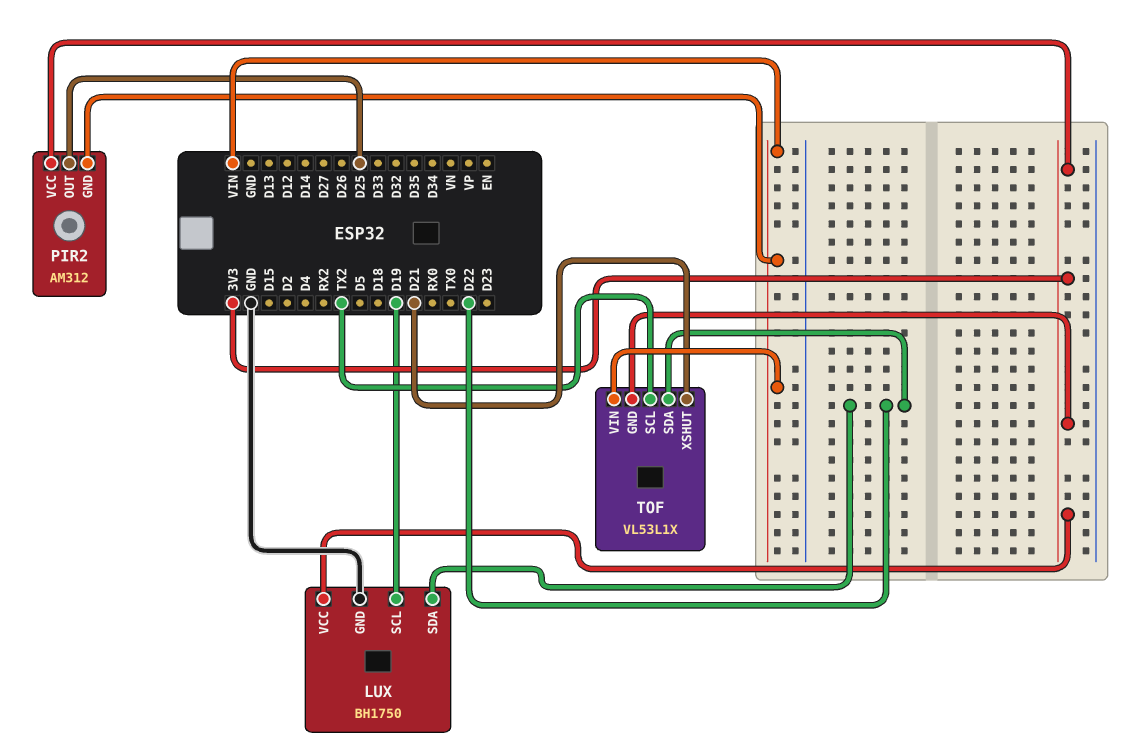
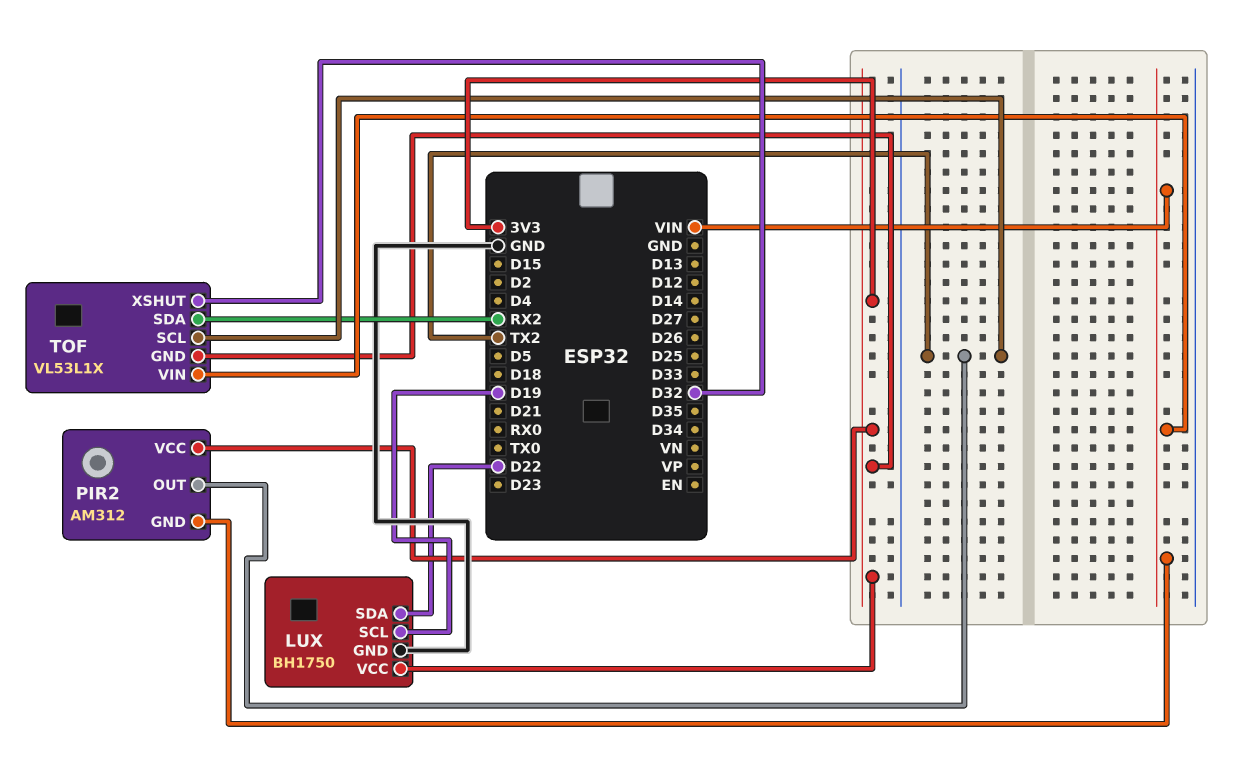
PIR2 pin OUT: D25 -> TX2
TOF pin SDA: D22 -> RX2
TOF pin XSHUT: D21 -> D32

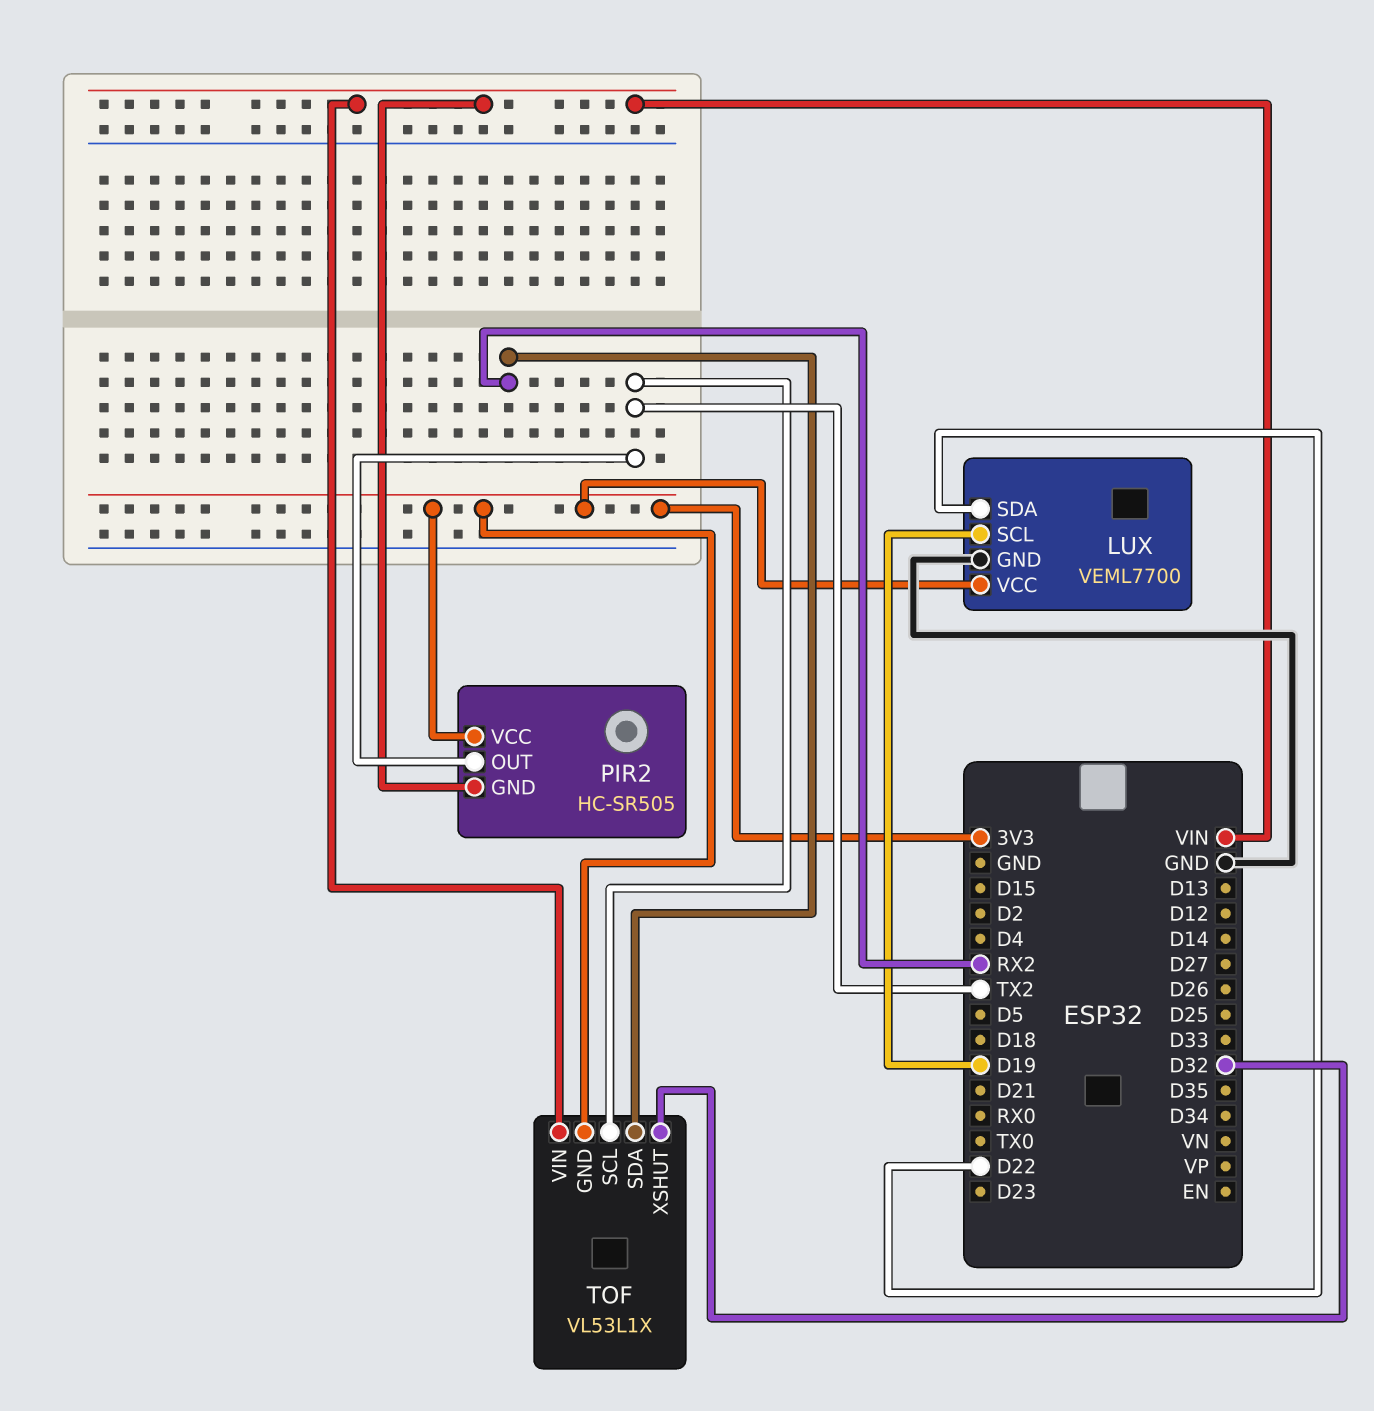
LUX: BH1750 -> VEML7700
PIR2: AM312 -> HC-SR505

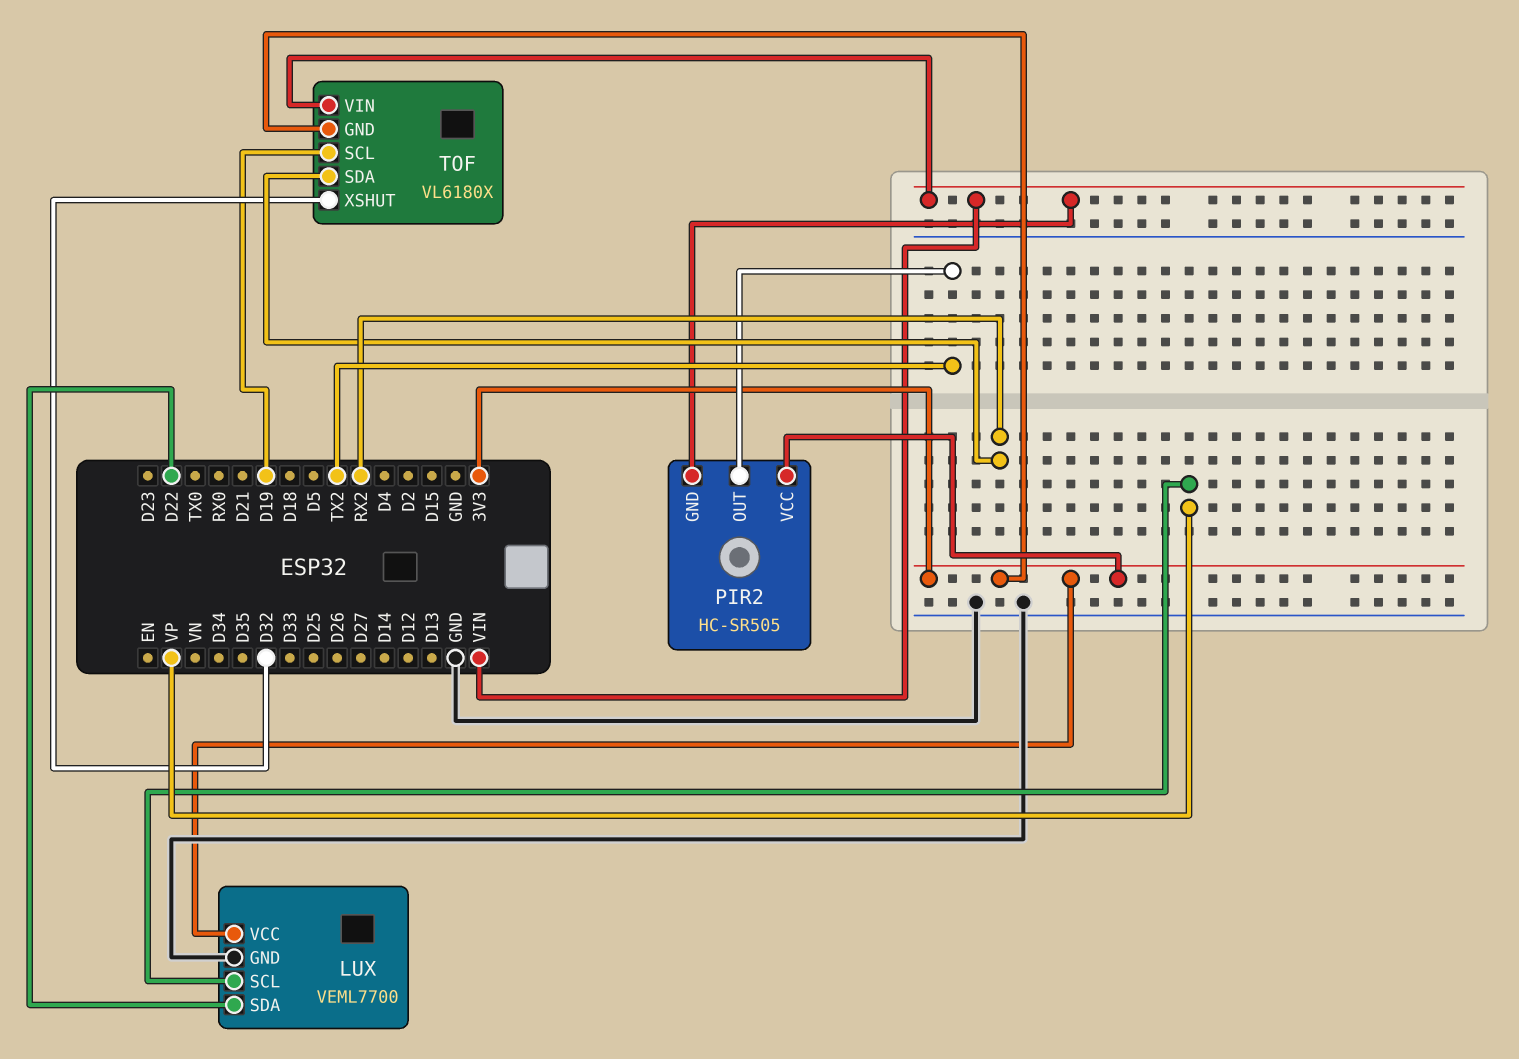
LUX pin SCL: D19 -> VP
TOF: VL53L1X -> VL6180X
TOF pin SCL: TX2 -> D19

